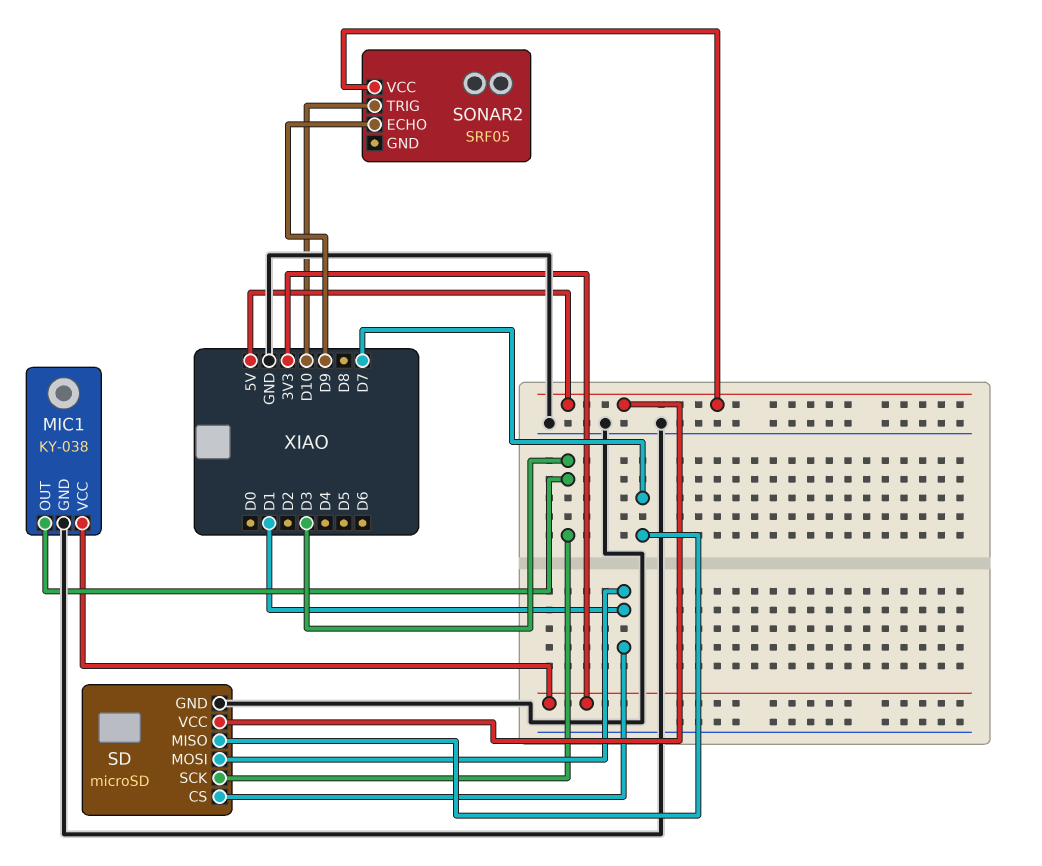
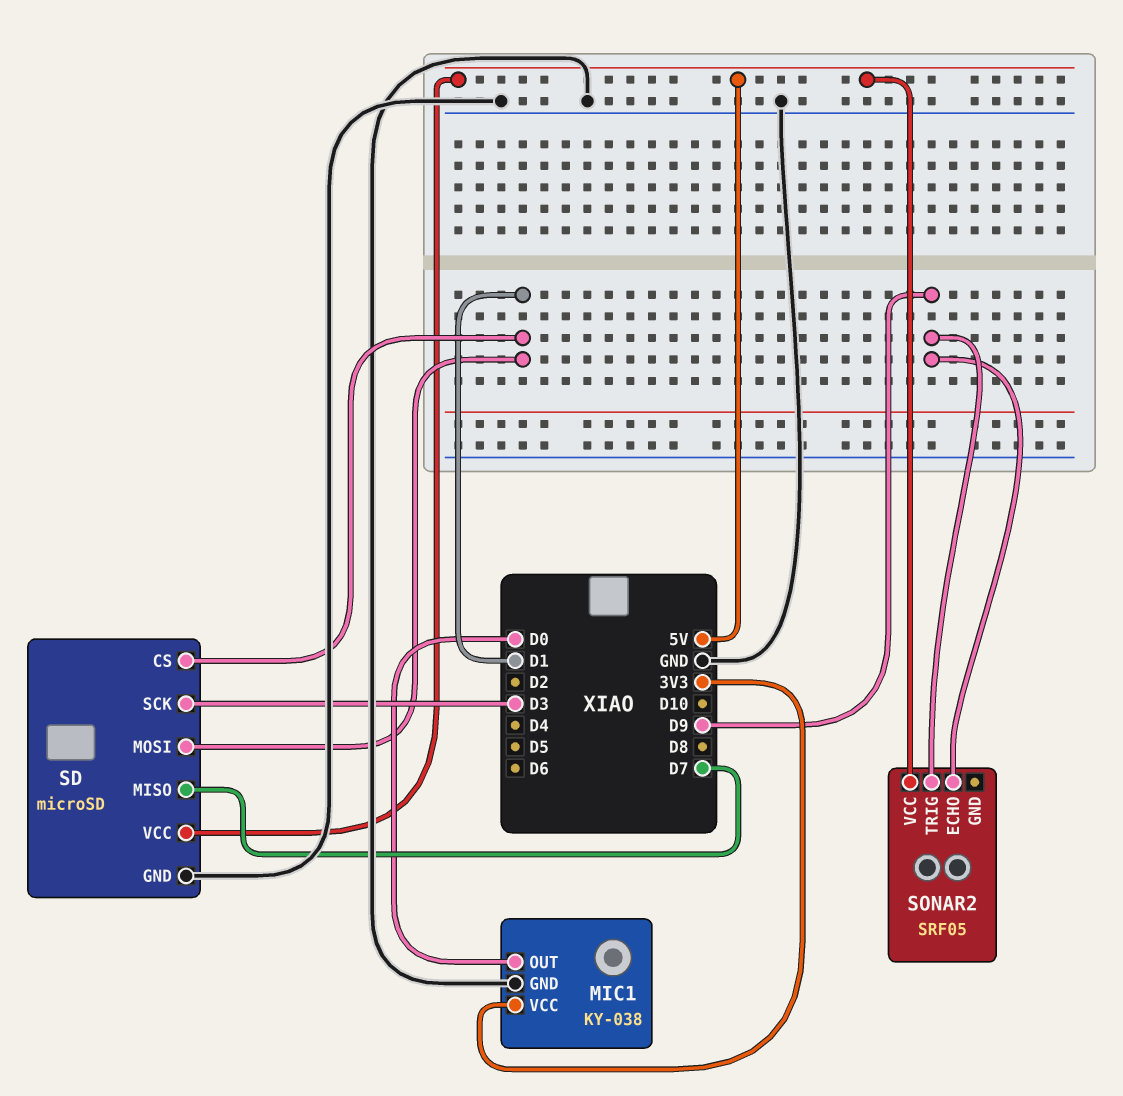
MIC1 pin OUT: D3 -> D0
SONAR2 pin TRIG: D10 -> D9

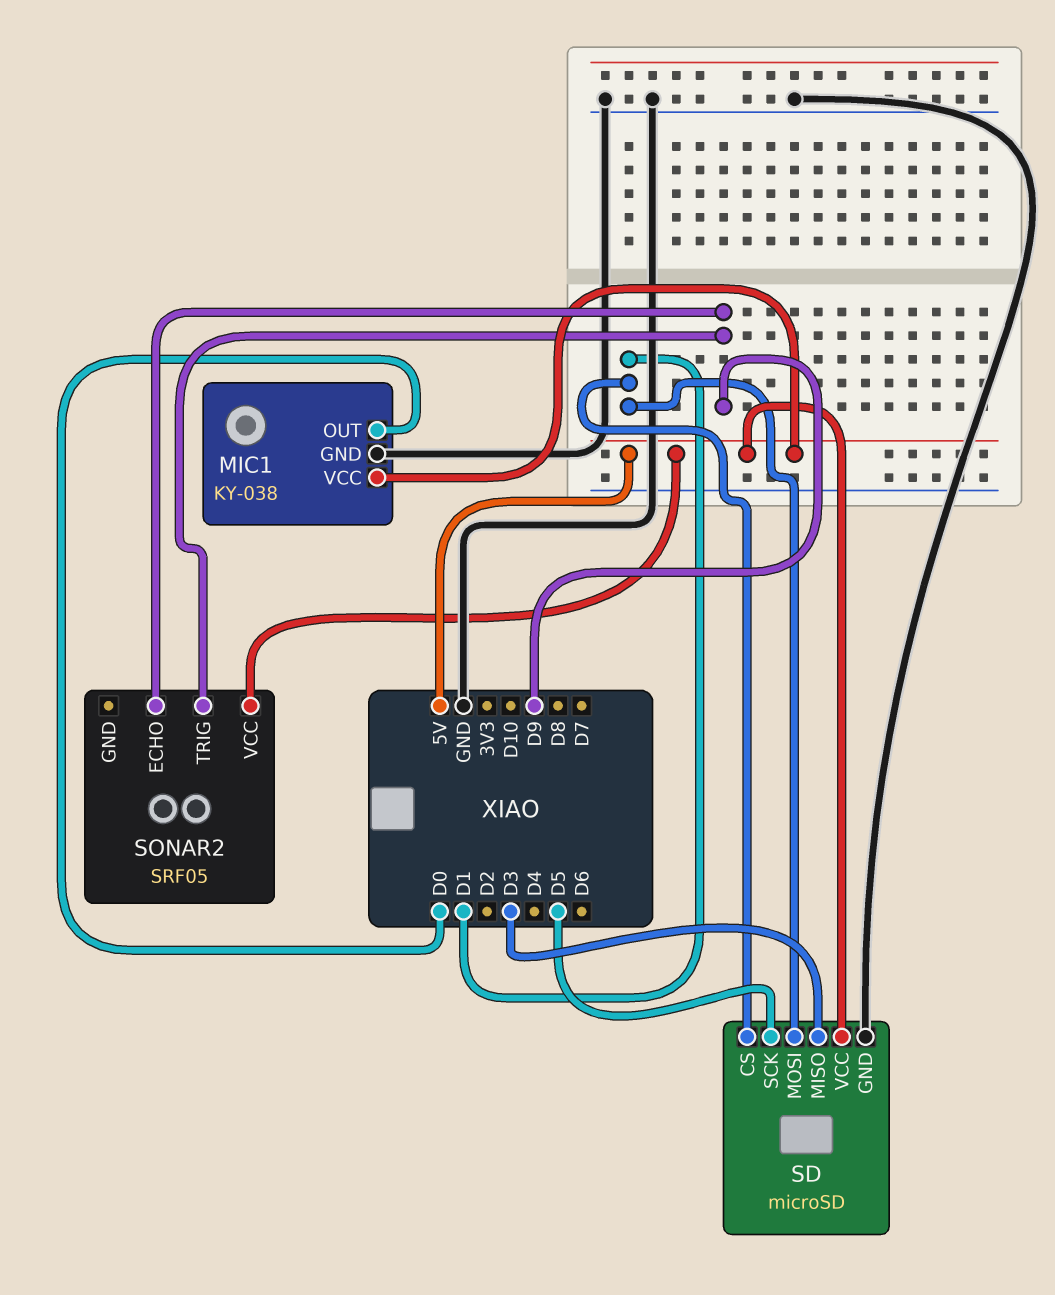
MIC1 pin VCC: 3V3 -> 5V
SD pin MISO: D7 -> D3
SD pin SCK: D3 -> D5

